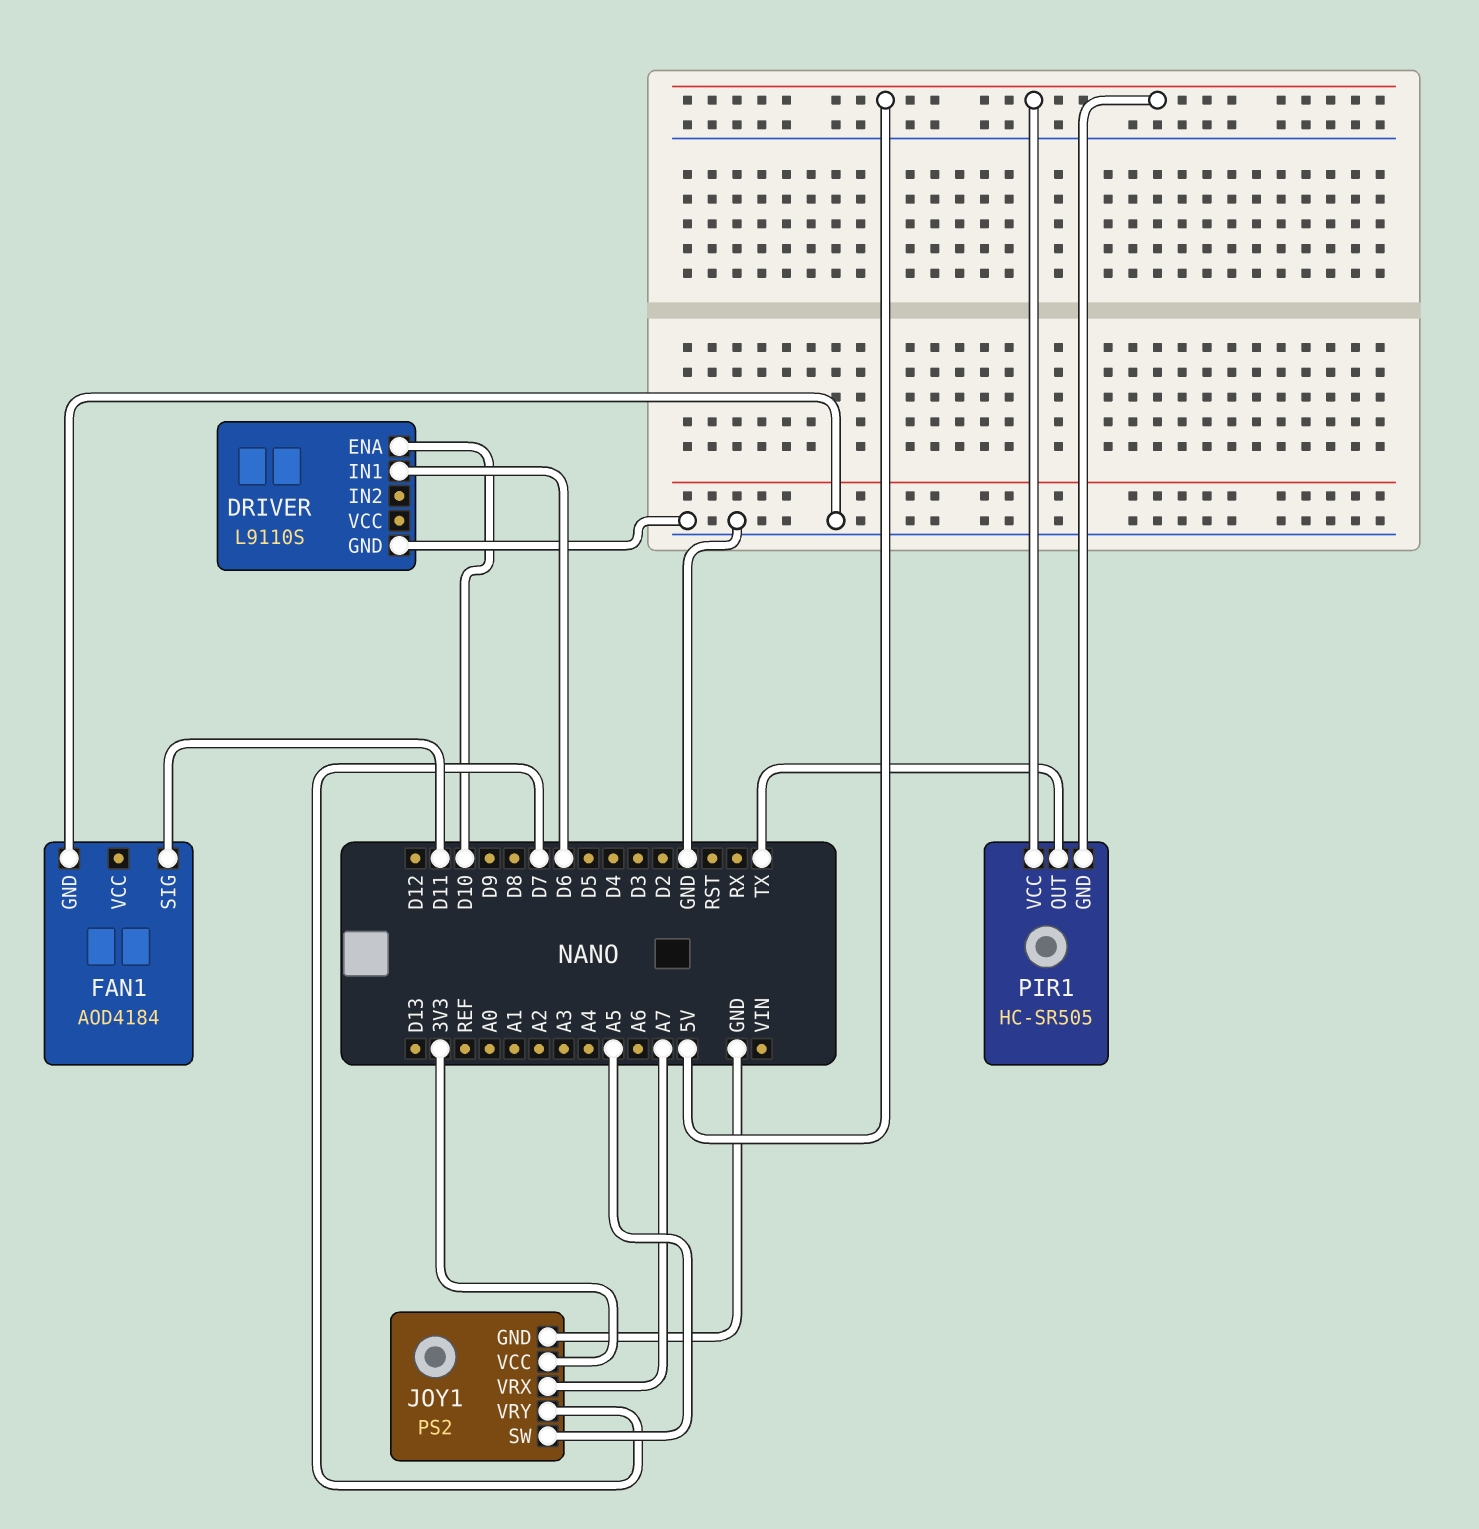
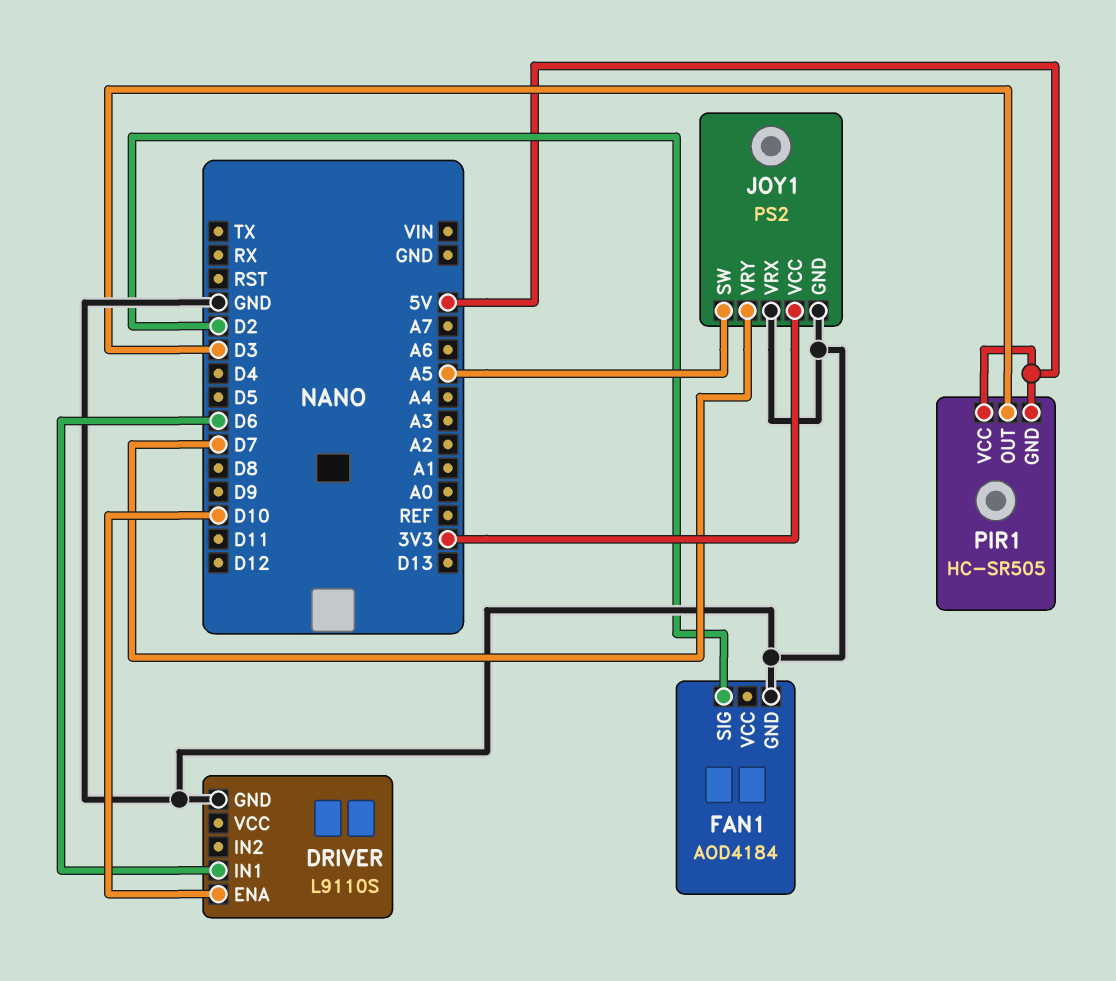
FAN1 pin SIG: D11 -> D2
JOY1 pin VRX: A7 -> GND
PIR1 pin OUT: TX -> D3

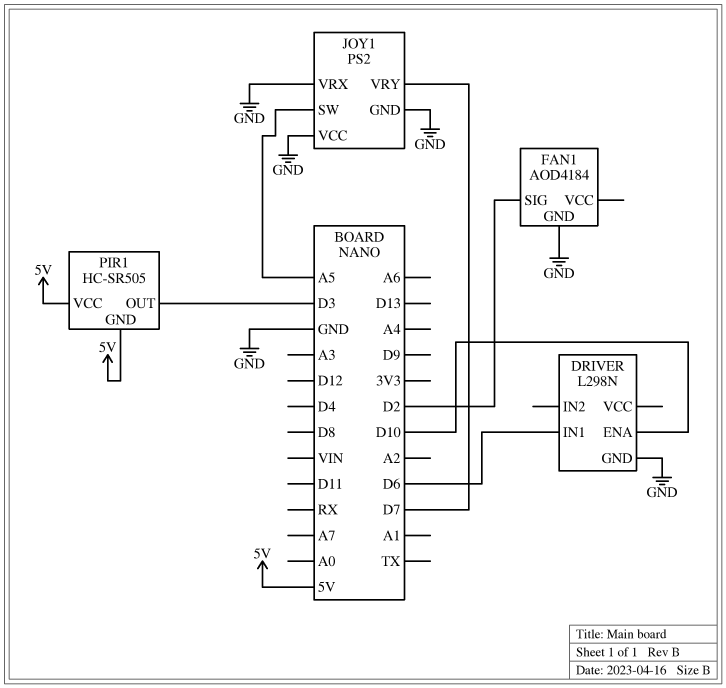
DRIVER: L9110S -> L298N
JOY1 pin VCC: 3V3 -> GND

